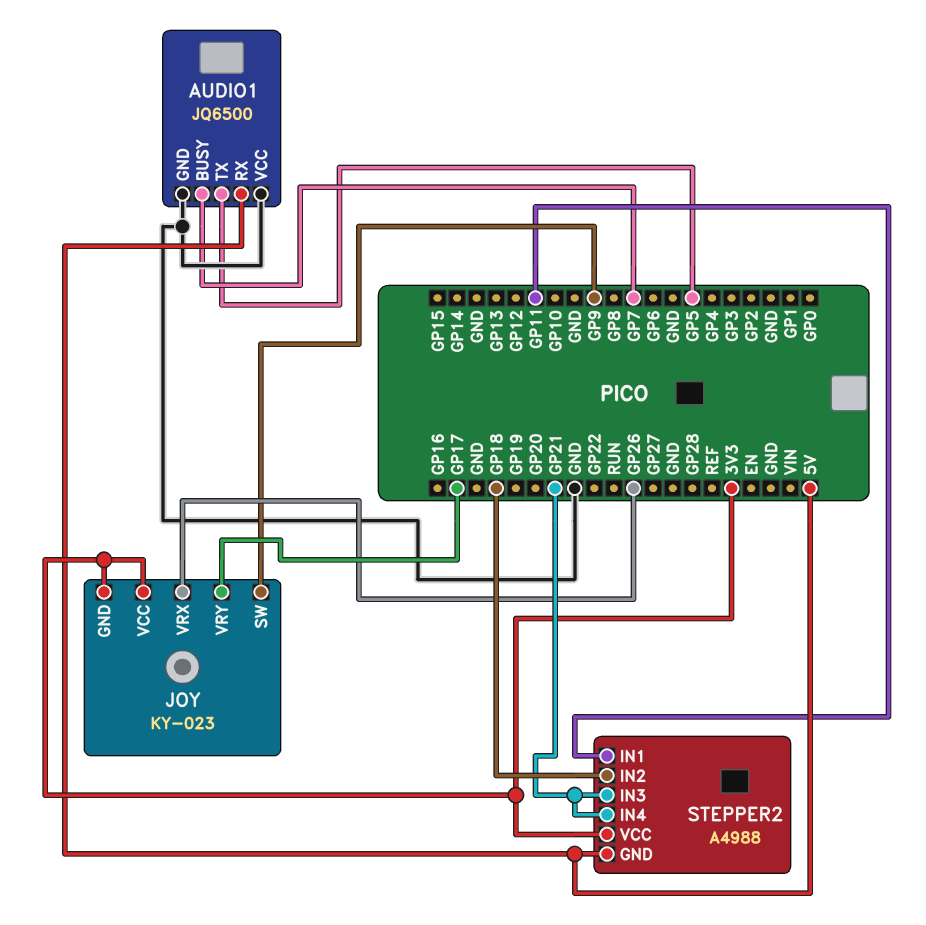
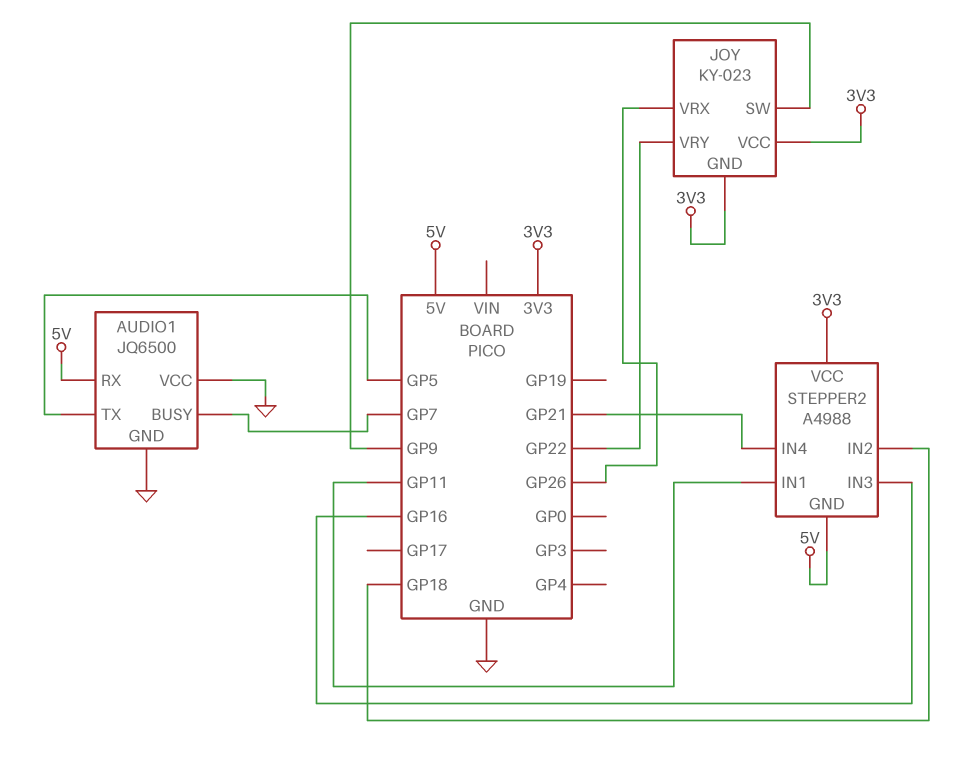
JOY pin VRY: GP17 -> GP22
STEPPER2 pin IN3: GP21 -> GP16

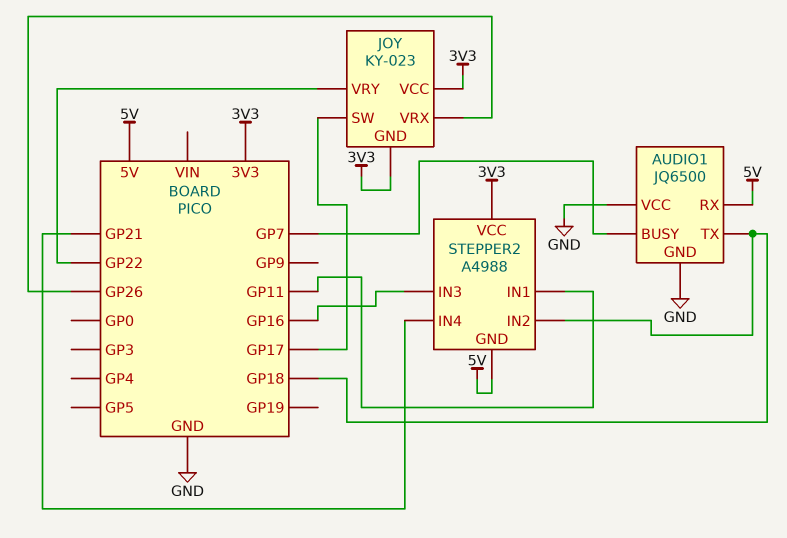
AUDIO1 pin TX: GP5 -> GP18
JOY pin SW: GP9 -> GP17

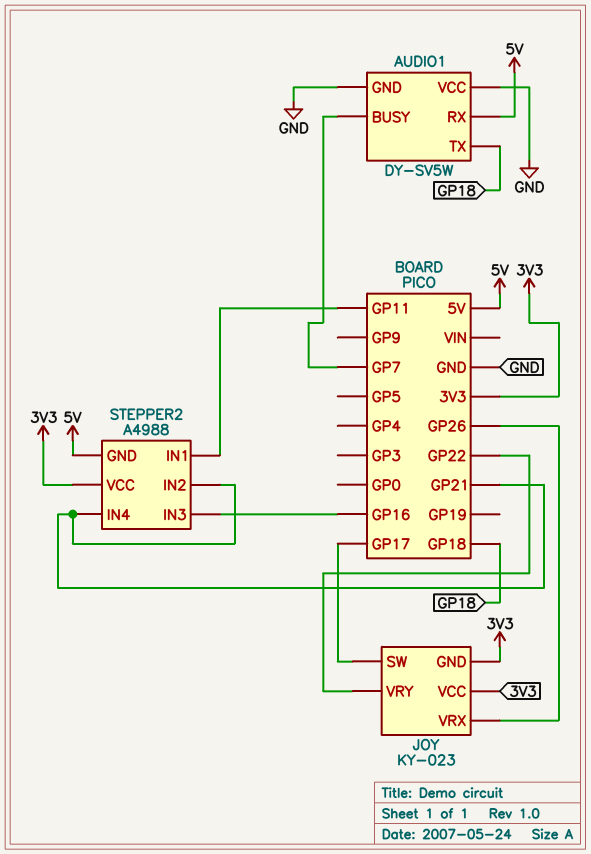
AUDIO1: JQ6500 -> DY-SV5W
STEPPER2 pin IN2: GP18 -> GP21

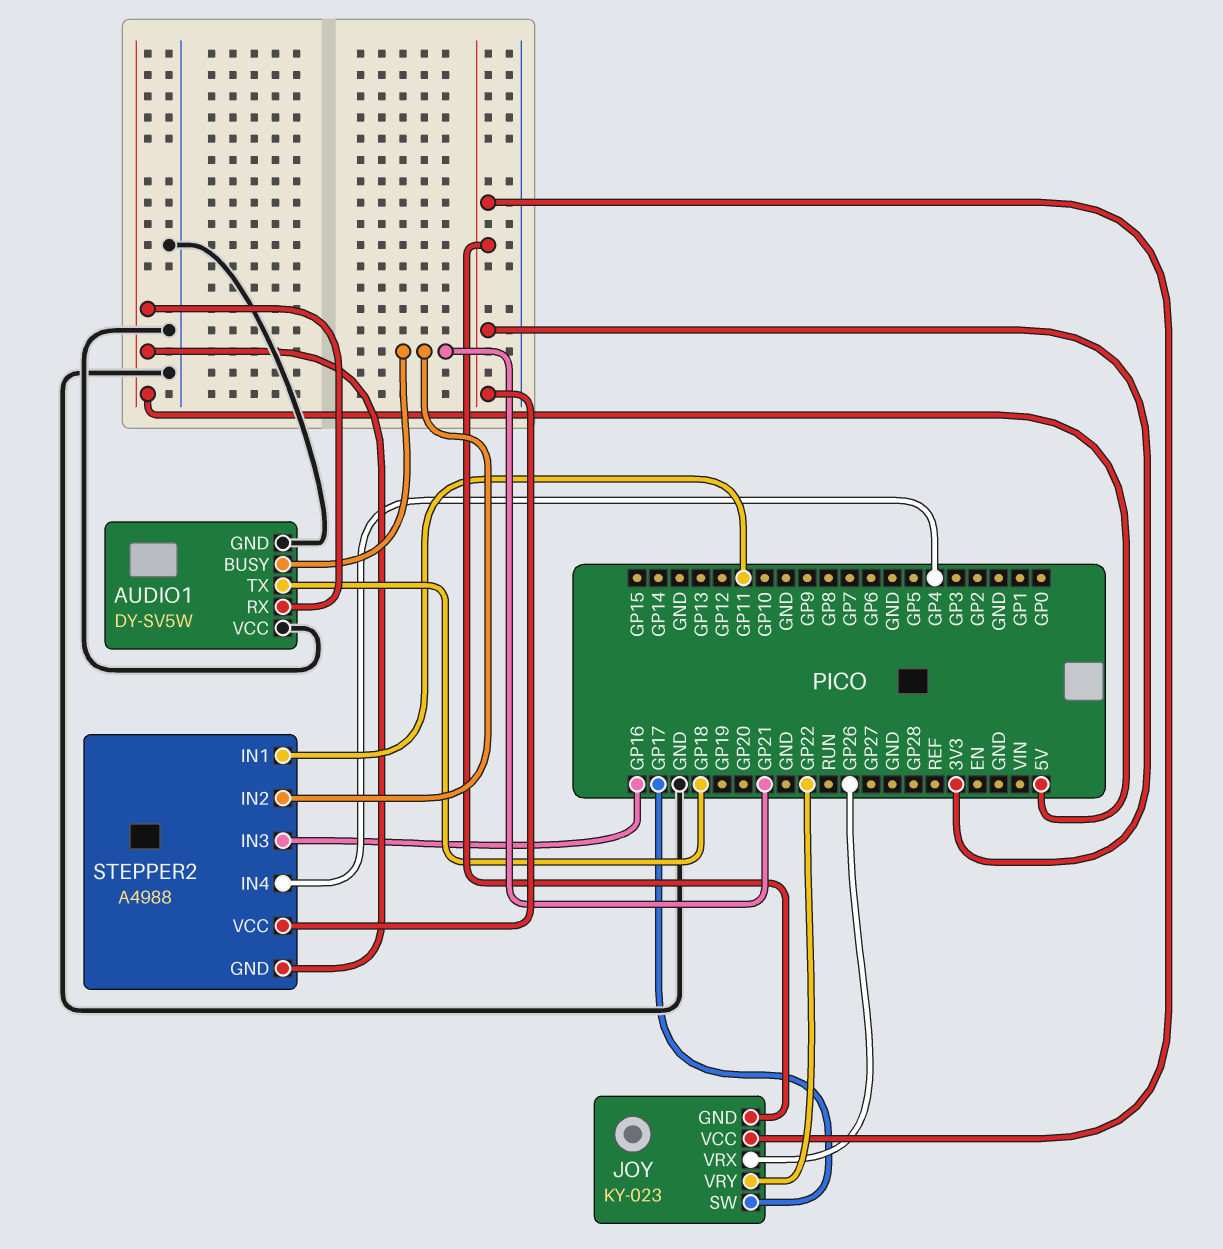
AUDIO1 pin BUSY: GP7 -> GP21
STEPPER2 pin IN4: GP21 -> GP4

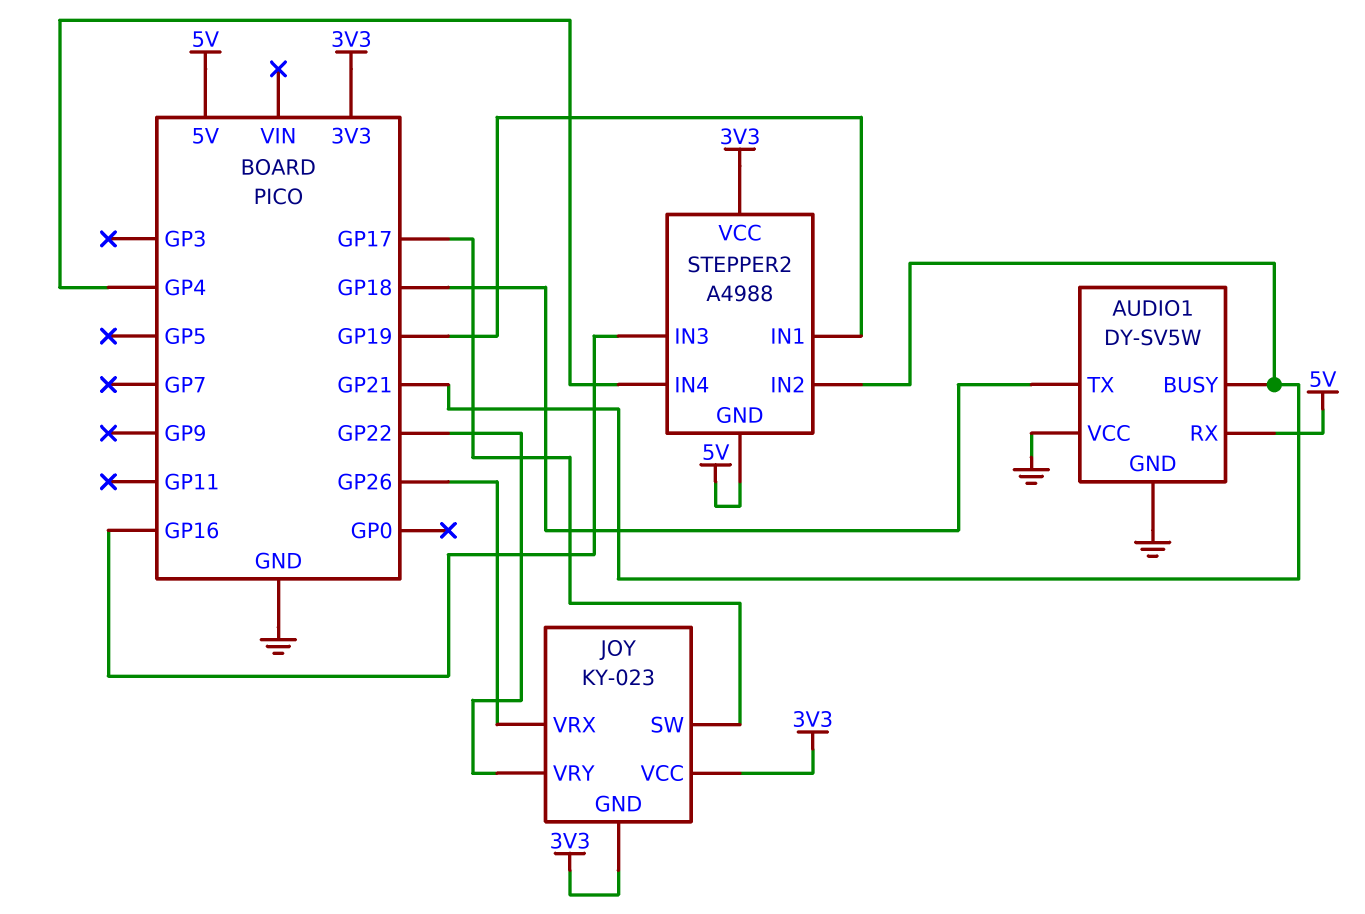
STEPPER2 pin IN1: GP11 -> GP19

